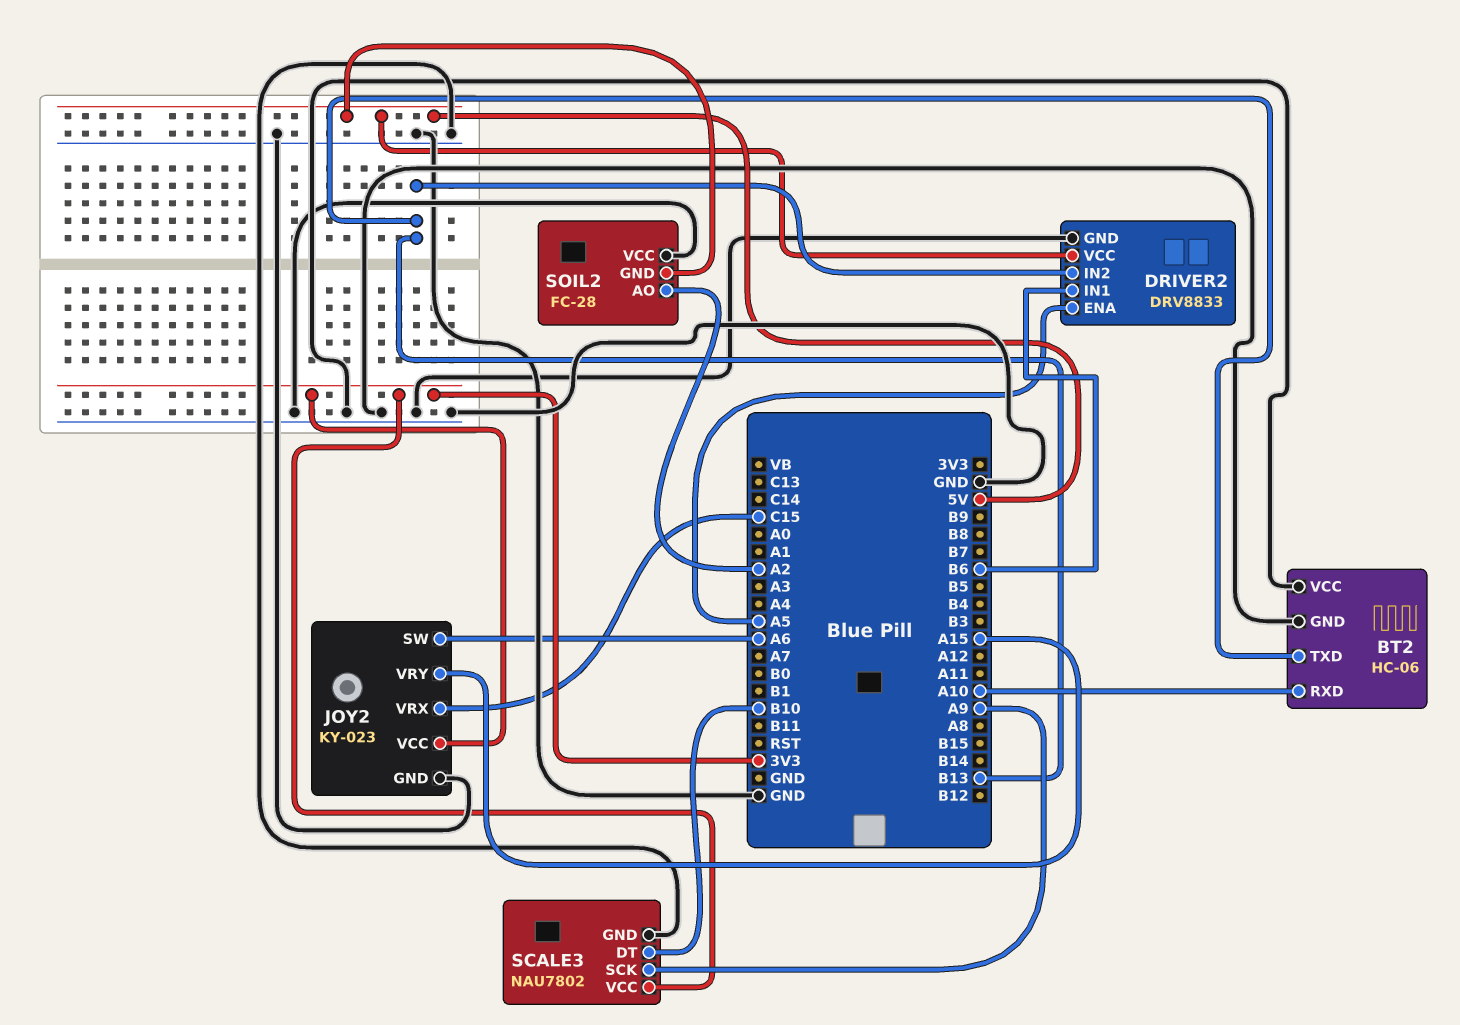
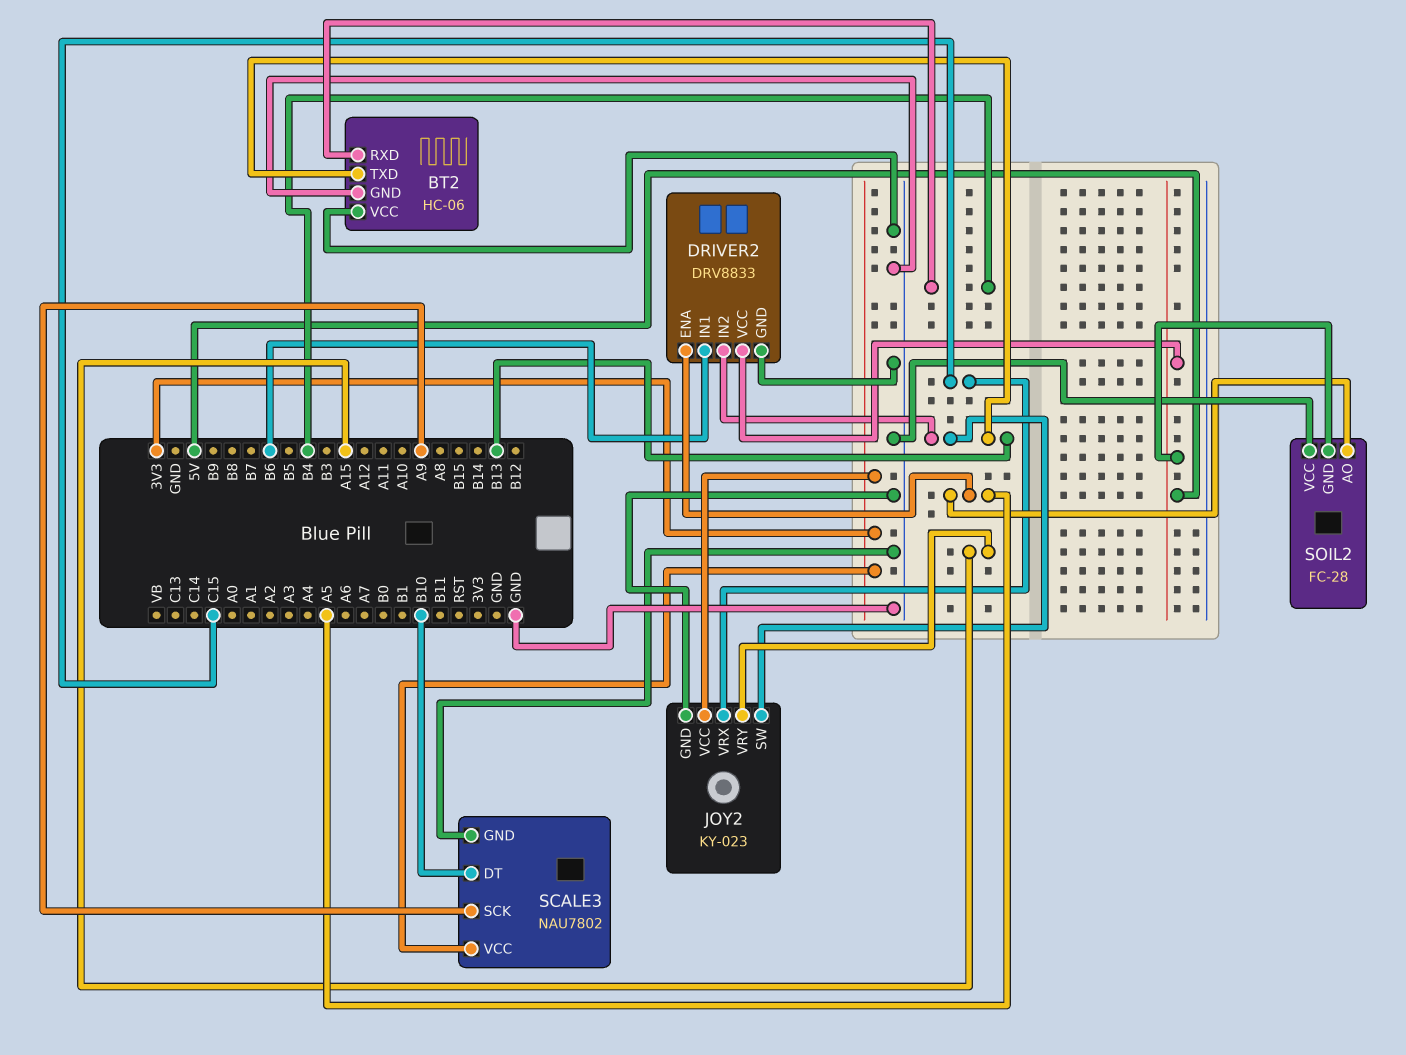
BT2 pin RXD: A10 -> B4
JOY2 pin SW: A6 -> B13
SOIL2 pin AO: A2 -> A5

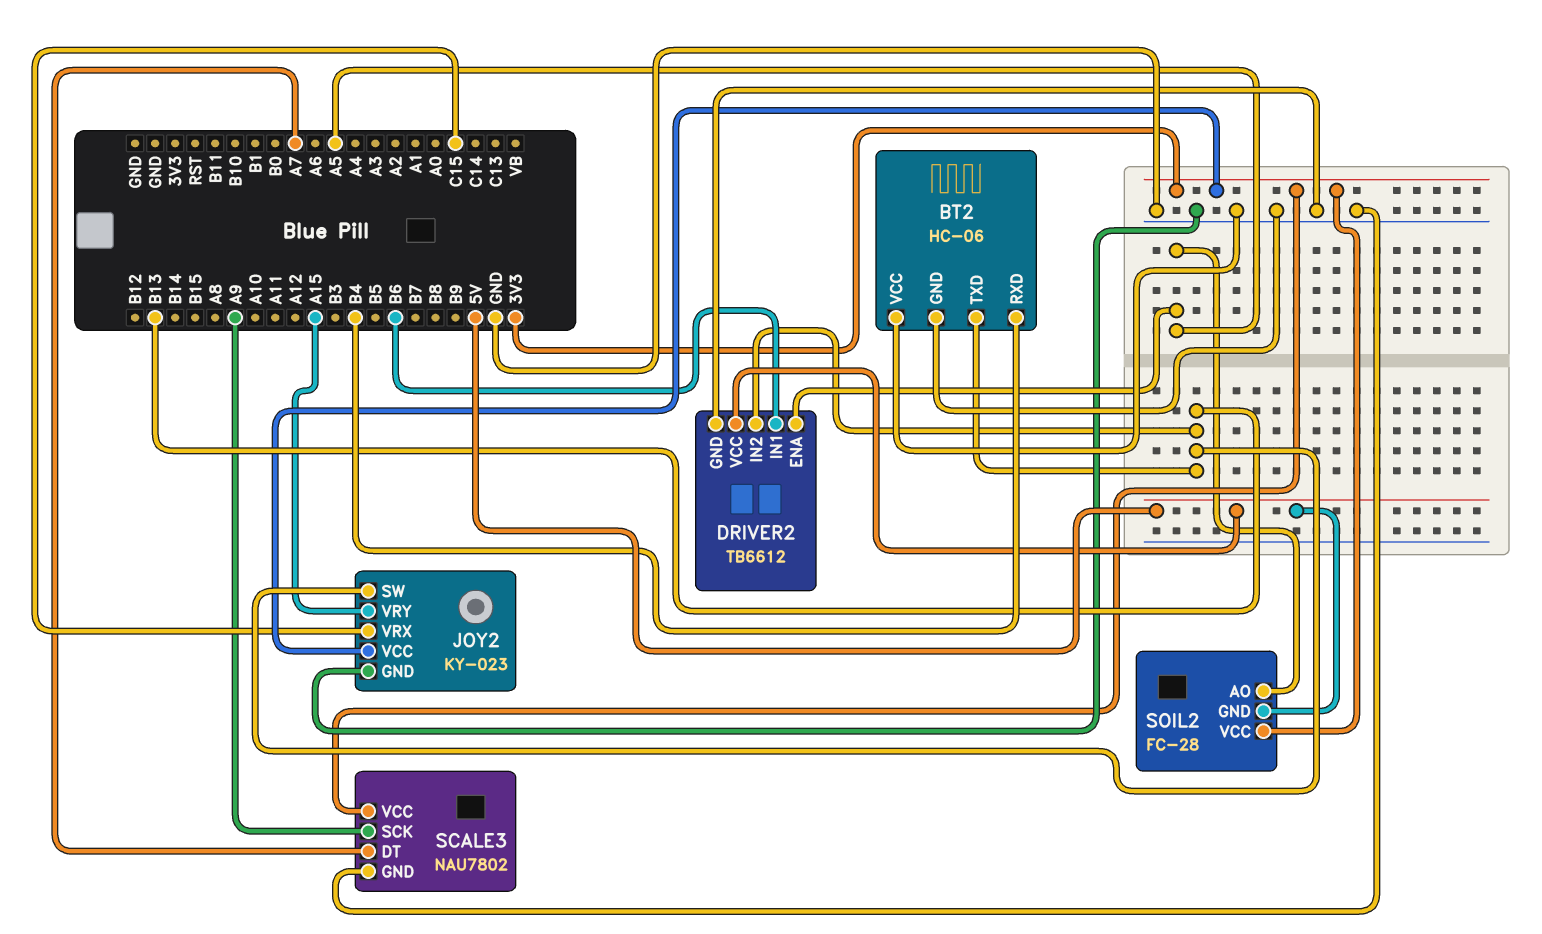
DRIVER2: DRV8833 -> TB6612
SCALE3 pin DT: B10 -> A7
SOIL2 pin VCC: GND -> 3V3

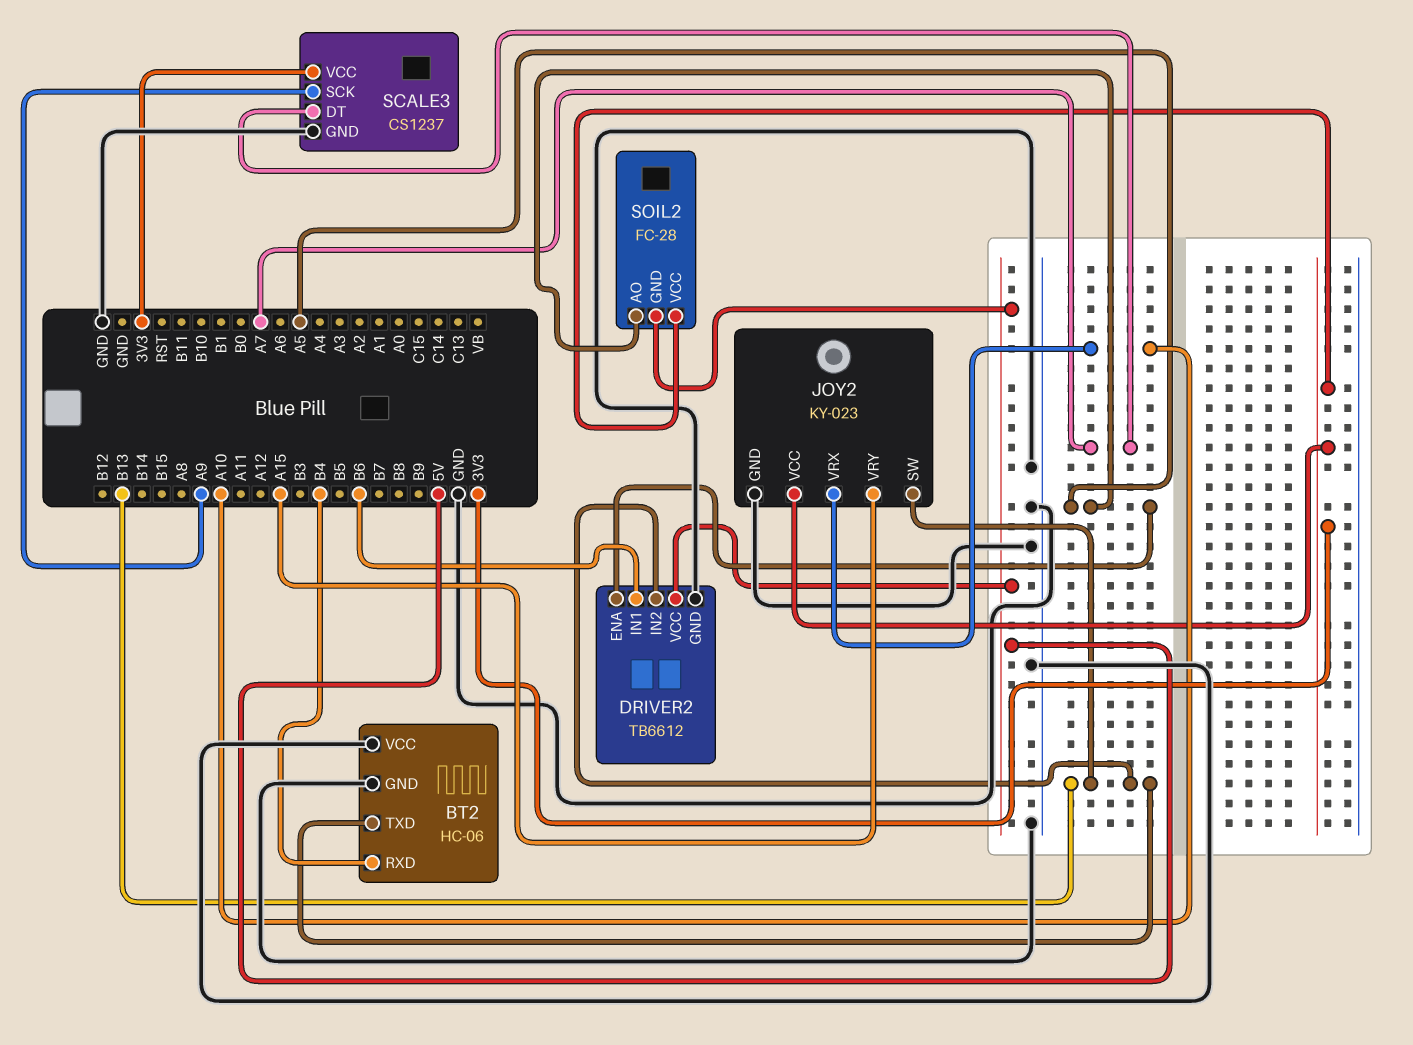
JOY2 pin VRX: C15 -> A10
SCALE3: NAU7802 -> CS1237

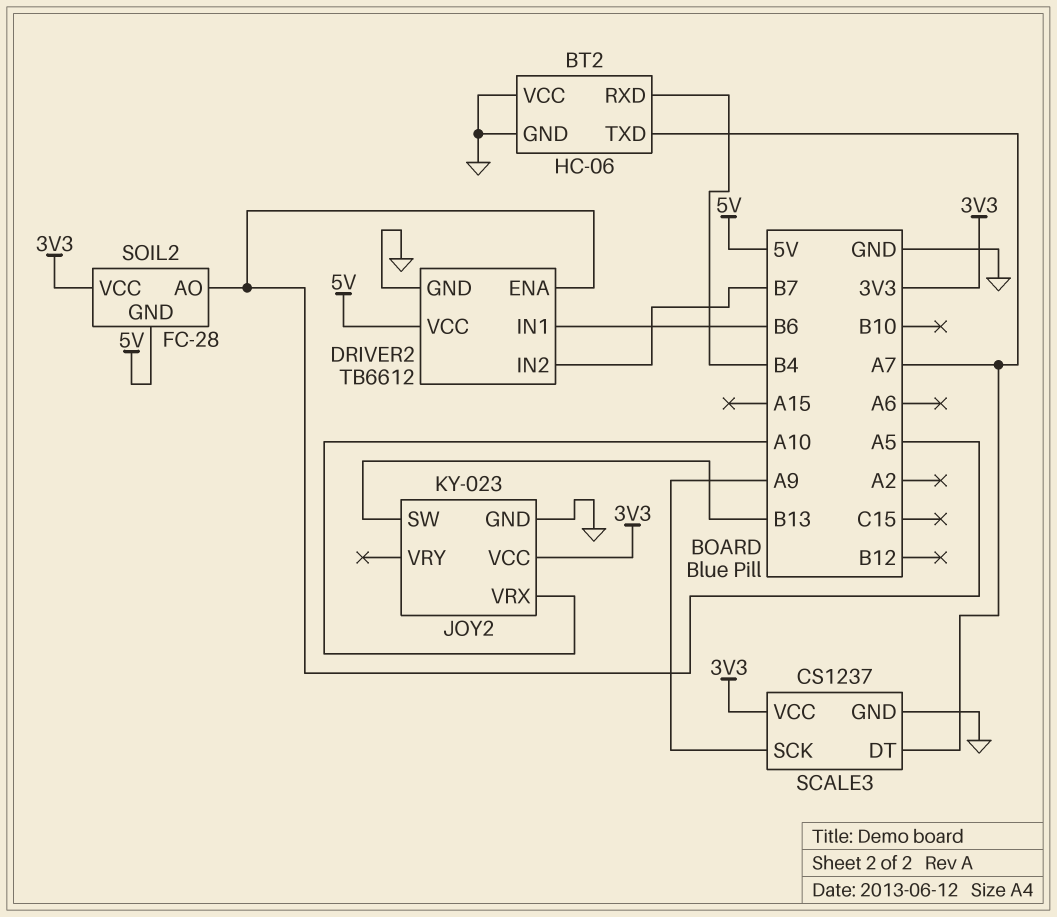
BT2 pin TXD: B13 -> A7
DRIVER2 pin IN2: B13 -> B7
JOY2 pin VRY: A15 -> none

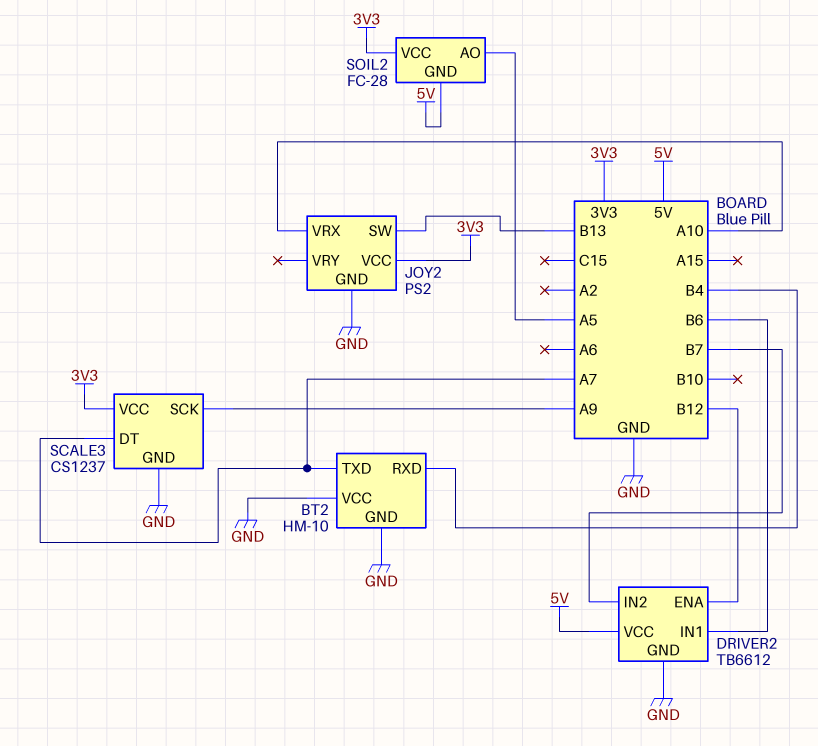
BT2: HC-06 -> HM-10
DRIVER2 pin ENA: A5 -> B12
JOY2: KY-023 -> PS2

